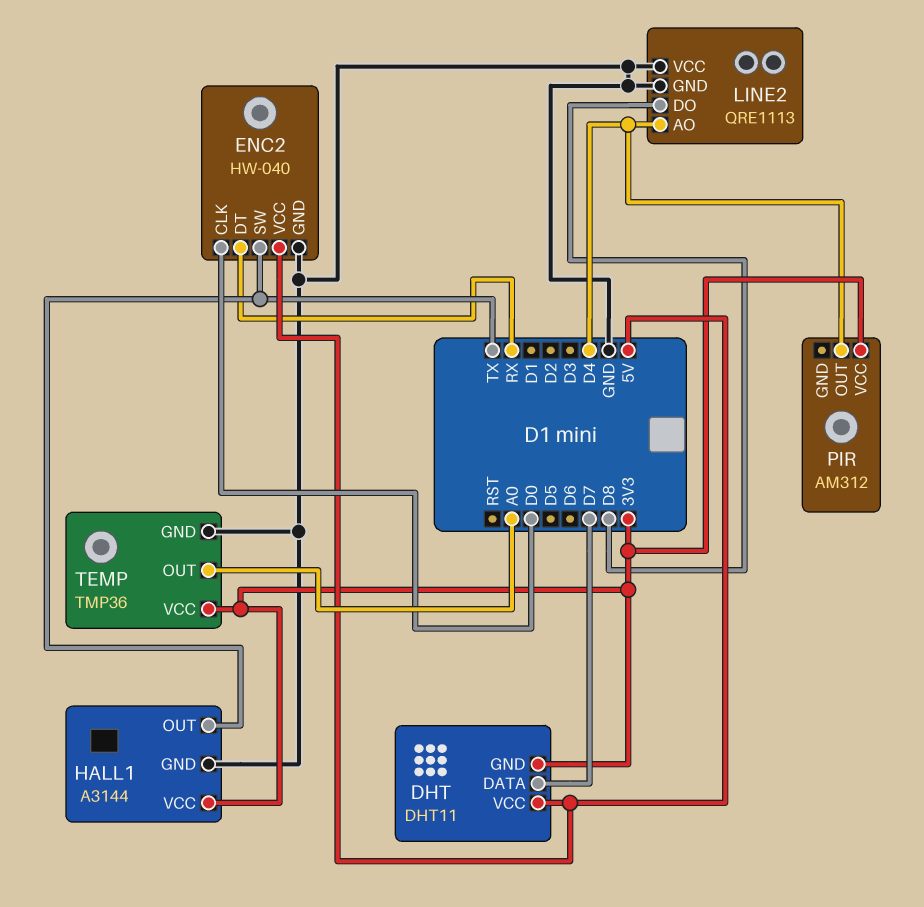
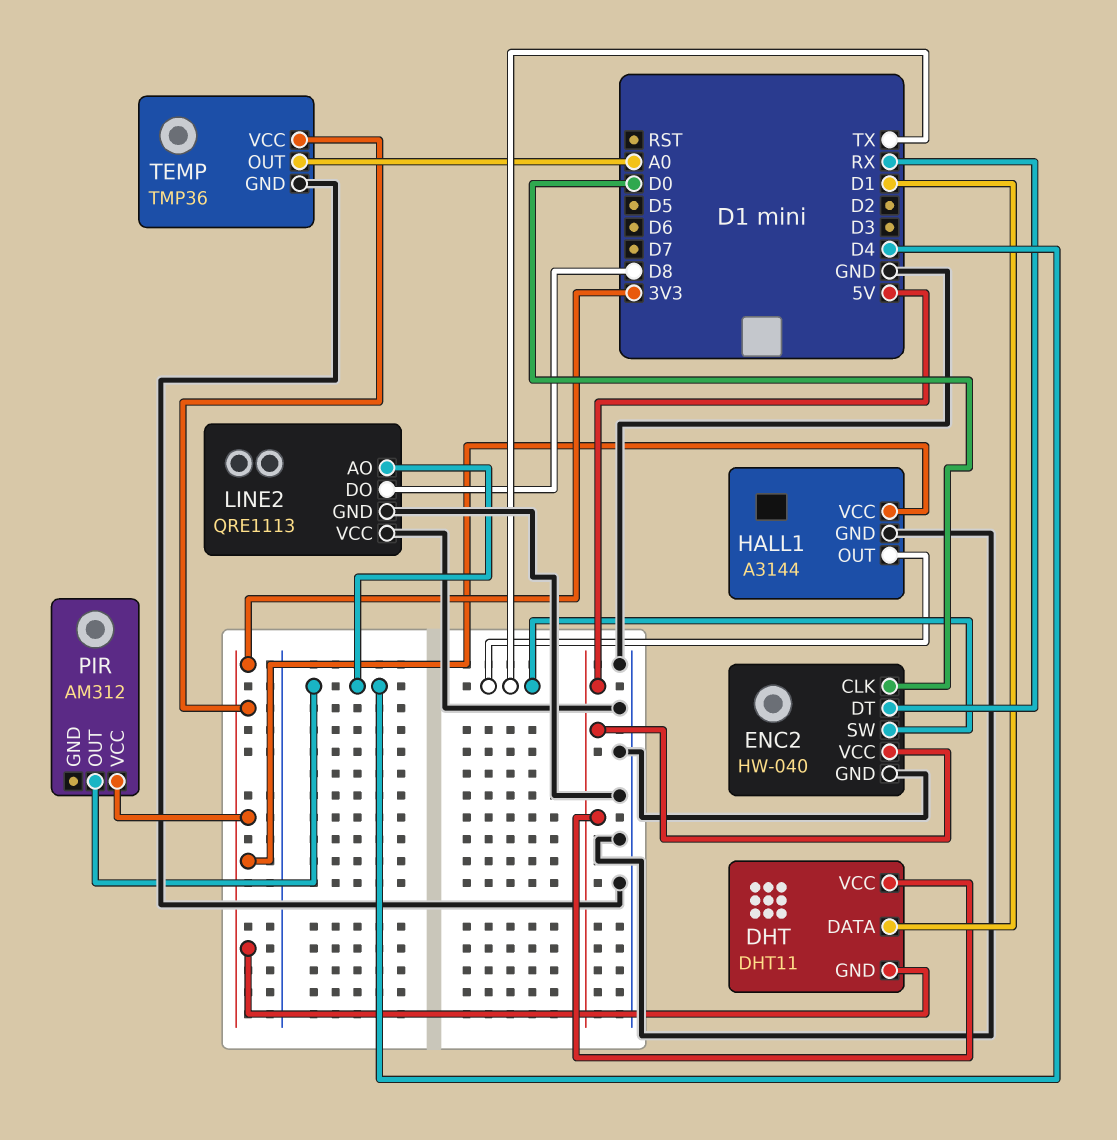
DHT pin DATA: D7 -> D1

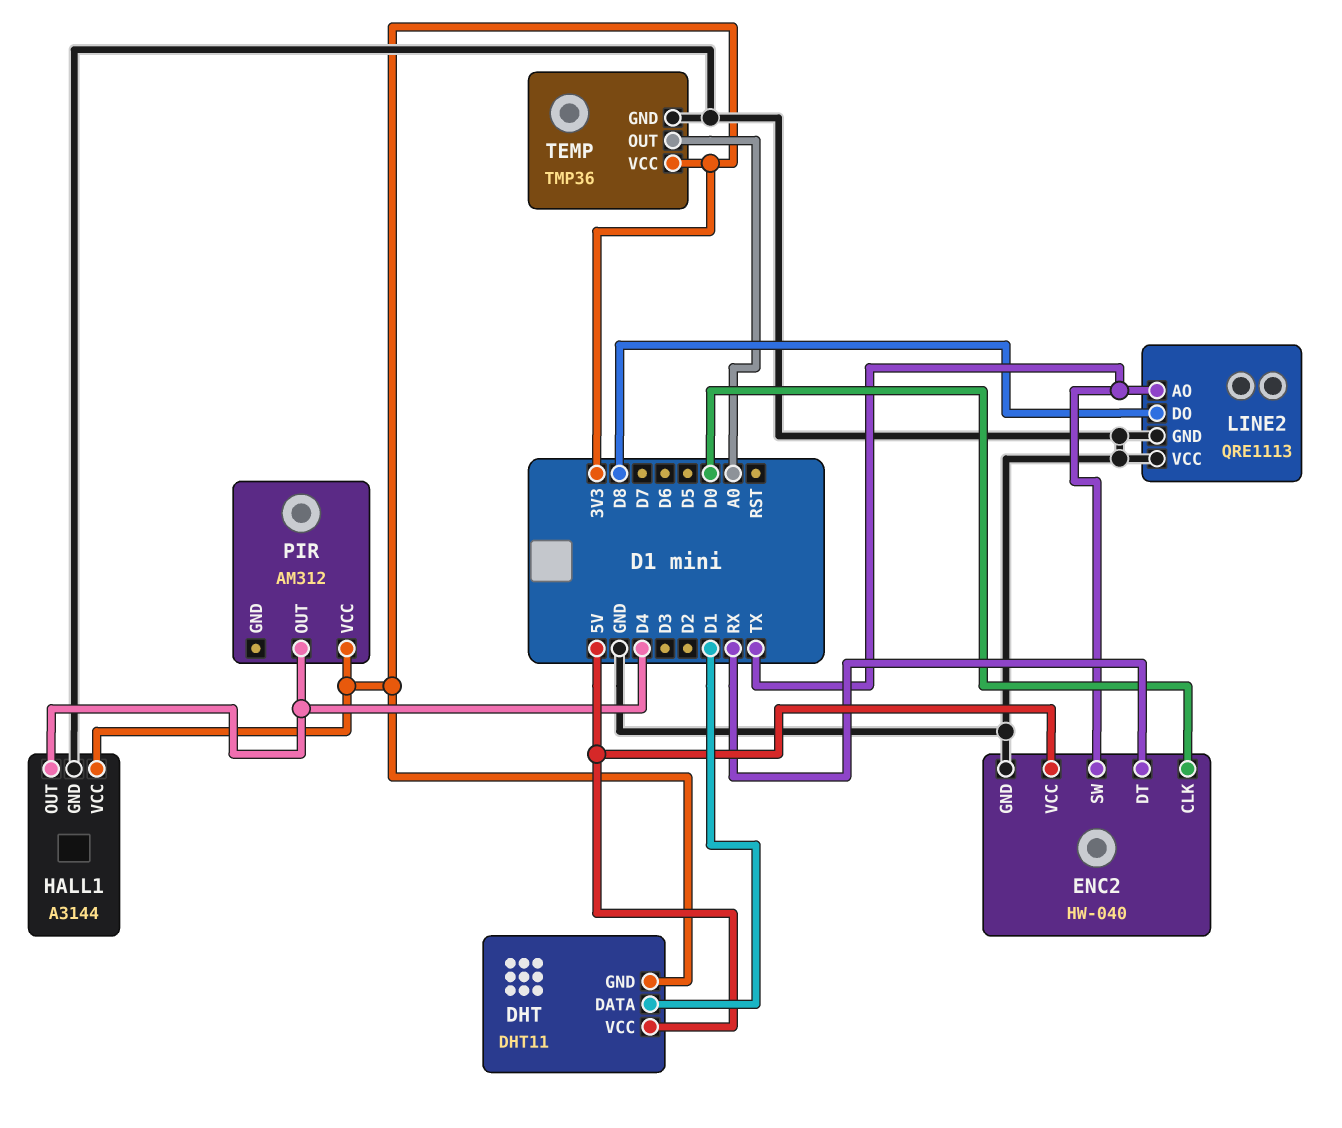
HALL1 pin OUT: TX -> D4
LINE2 pin AO: D4 -> TX

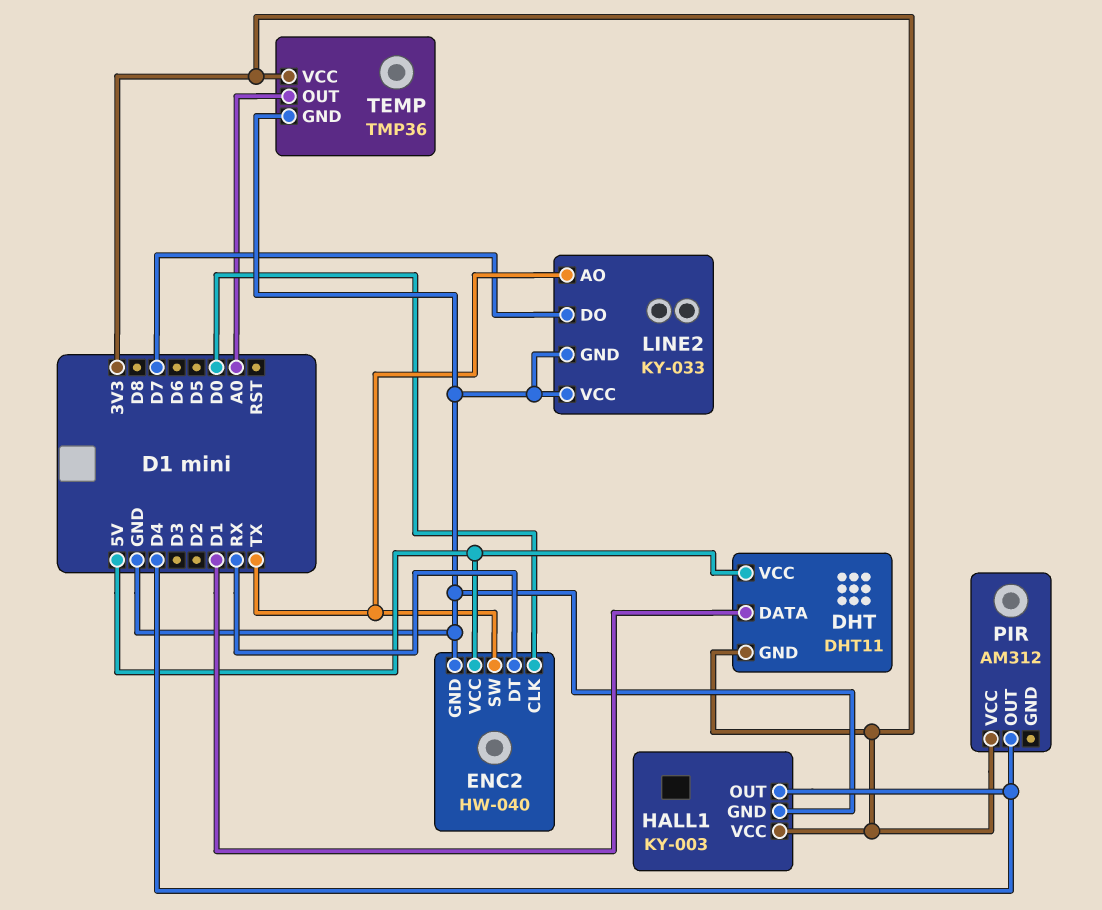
HALL1: A3144 -> KY-003
LINE2: QRE1113 -> KY-033
LINE2 pin DO: D8 -> D7

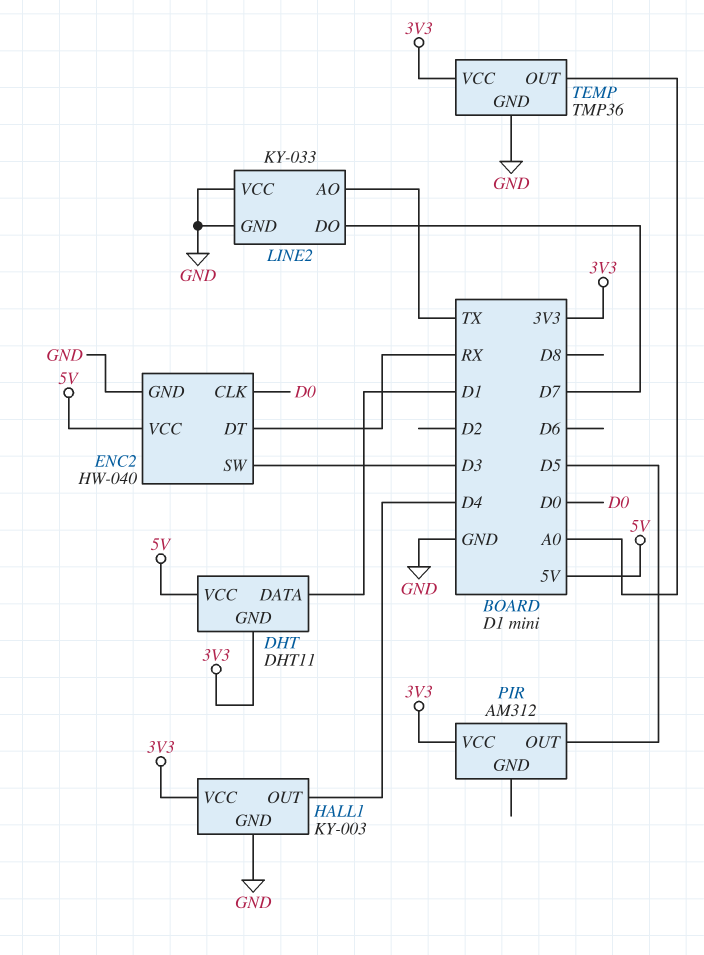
ENC2 pin SW: TX -> D3
PIR pin OUT: D4 -> D5

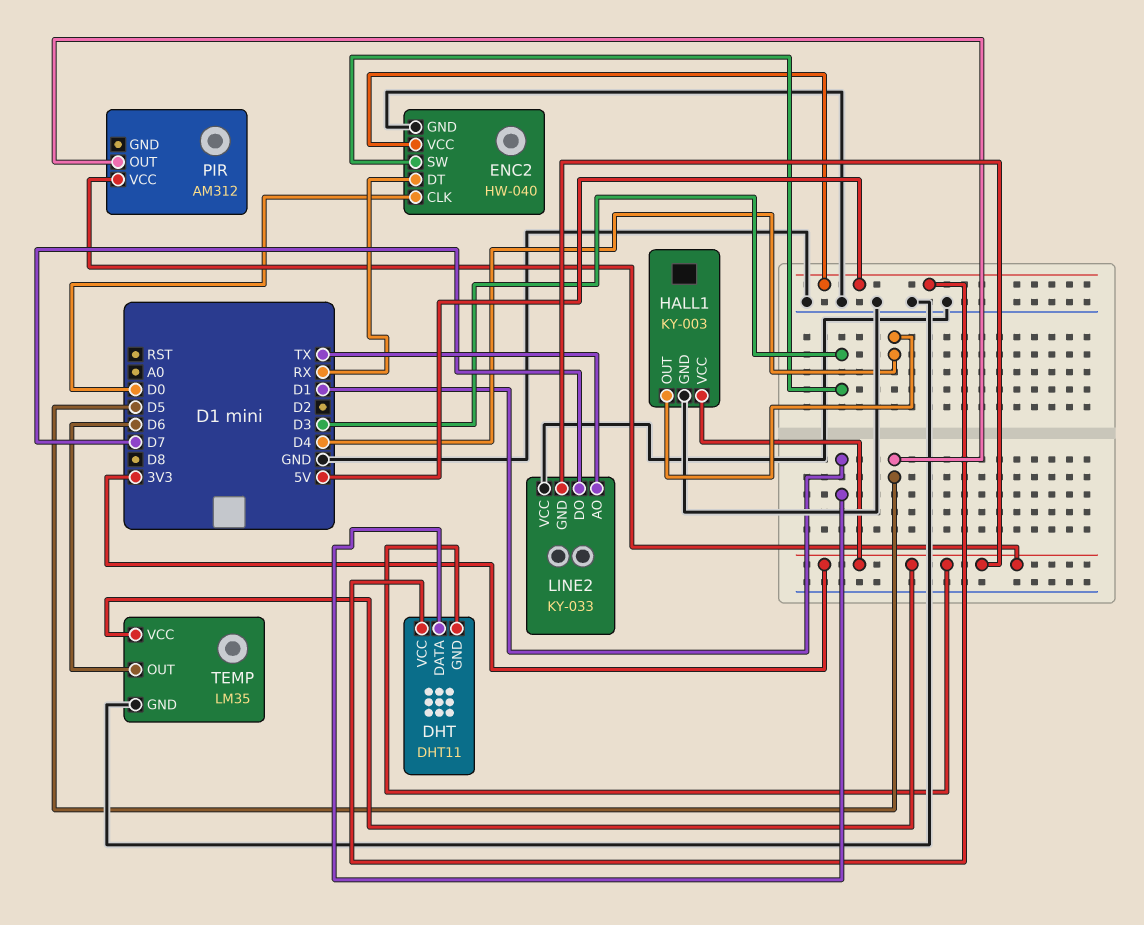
LINE2 pin GND: GND -> 3V3
TEMP: TMP36 -> LM35
TEMP pin OUT: A0 -> D6

